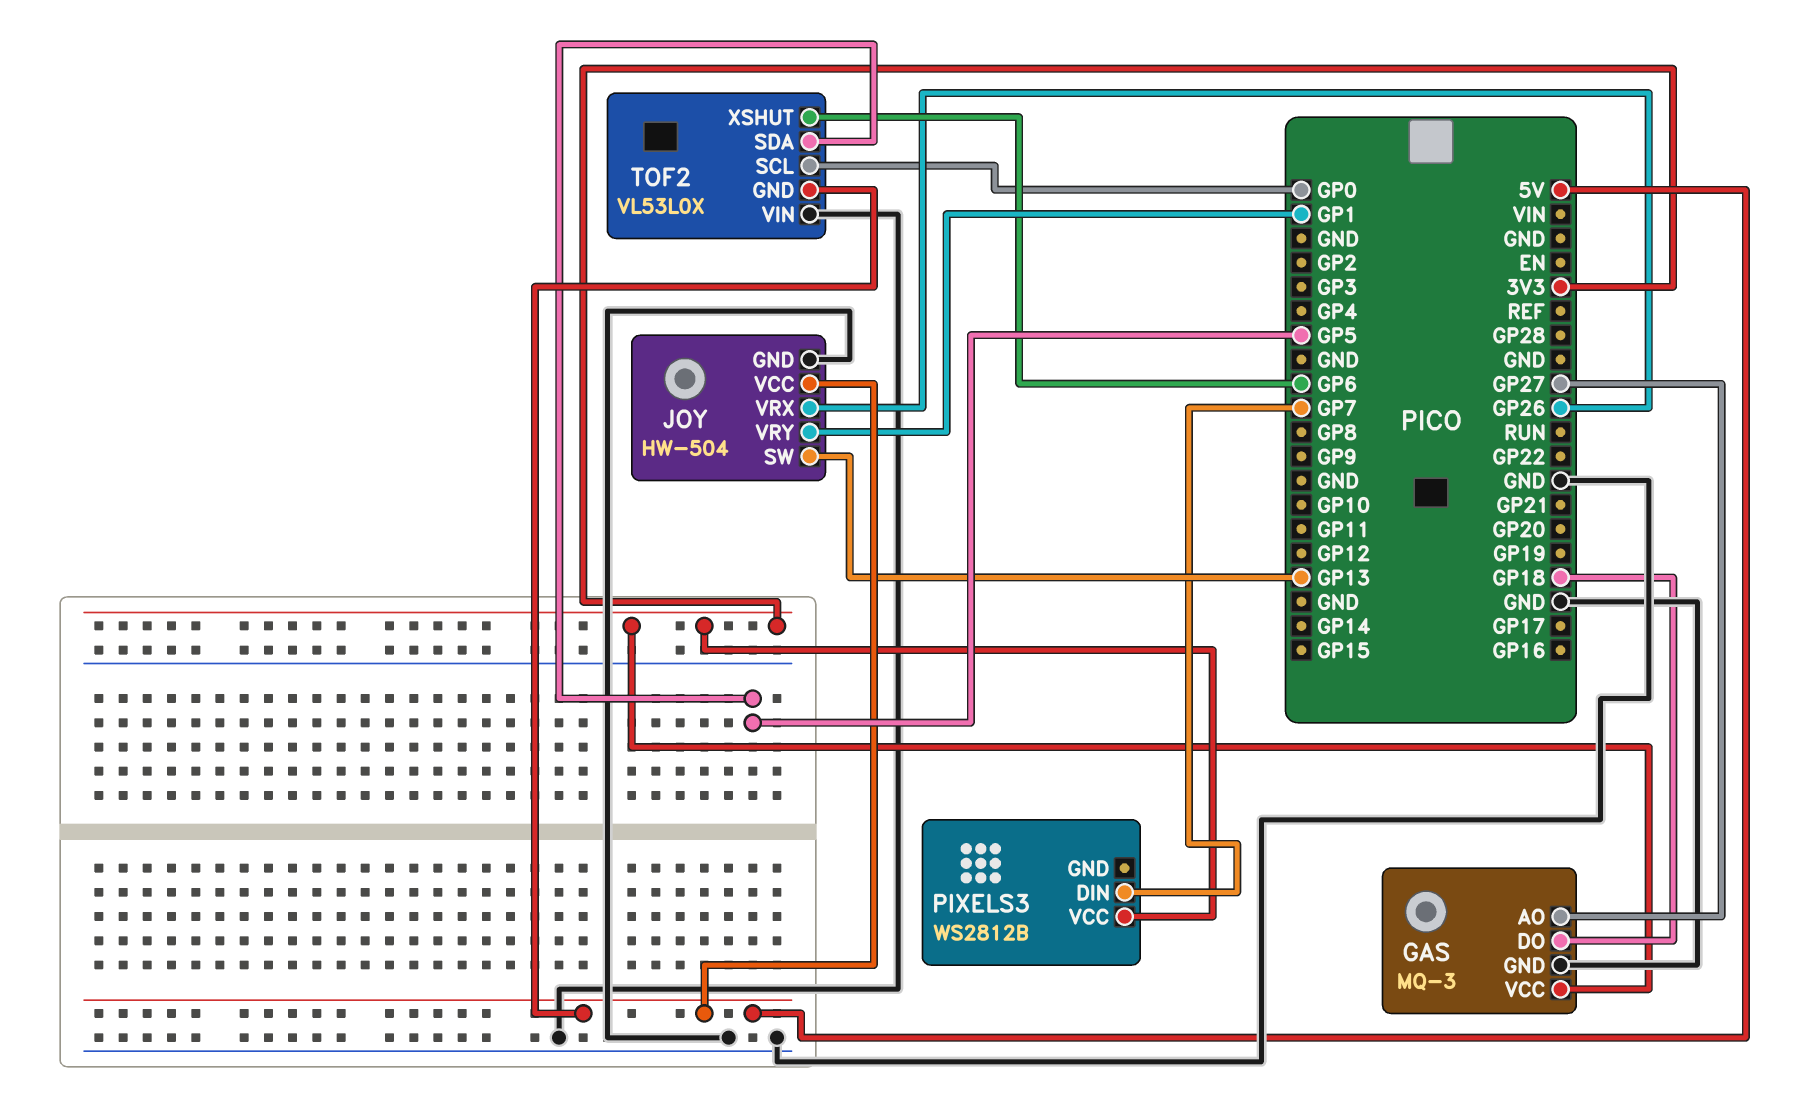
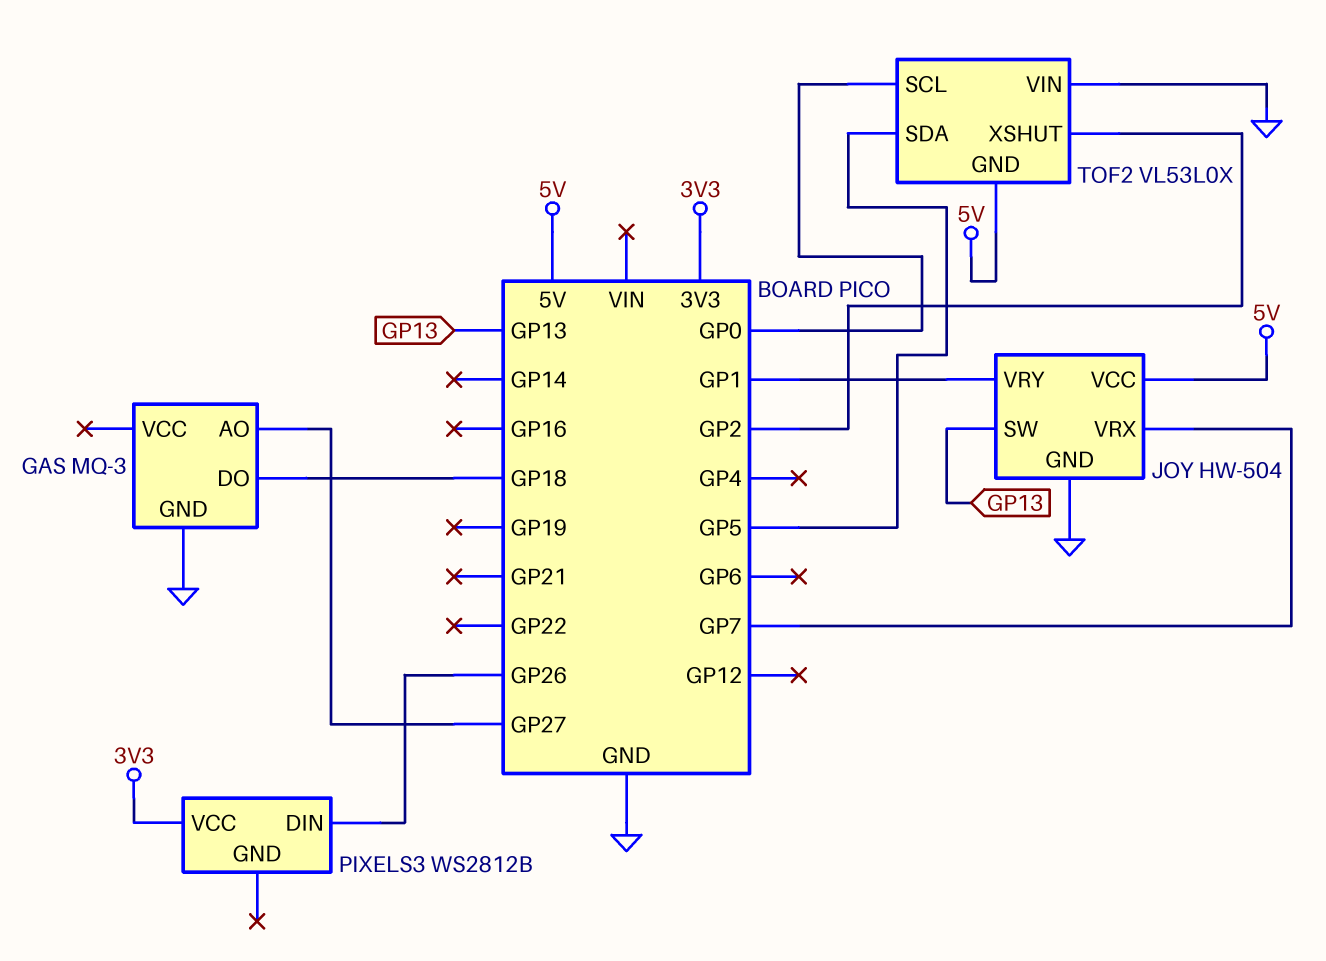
GAS pin VCC: 3V3 -> none
JOY pin VRX: GP26 -> GP7
PIXELS3 pin DIN: GP7 -> GP26
TOF2 pin XSHUT: GP6 -> GP2

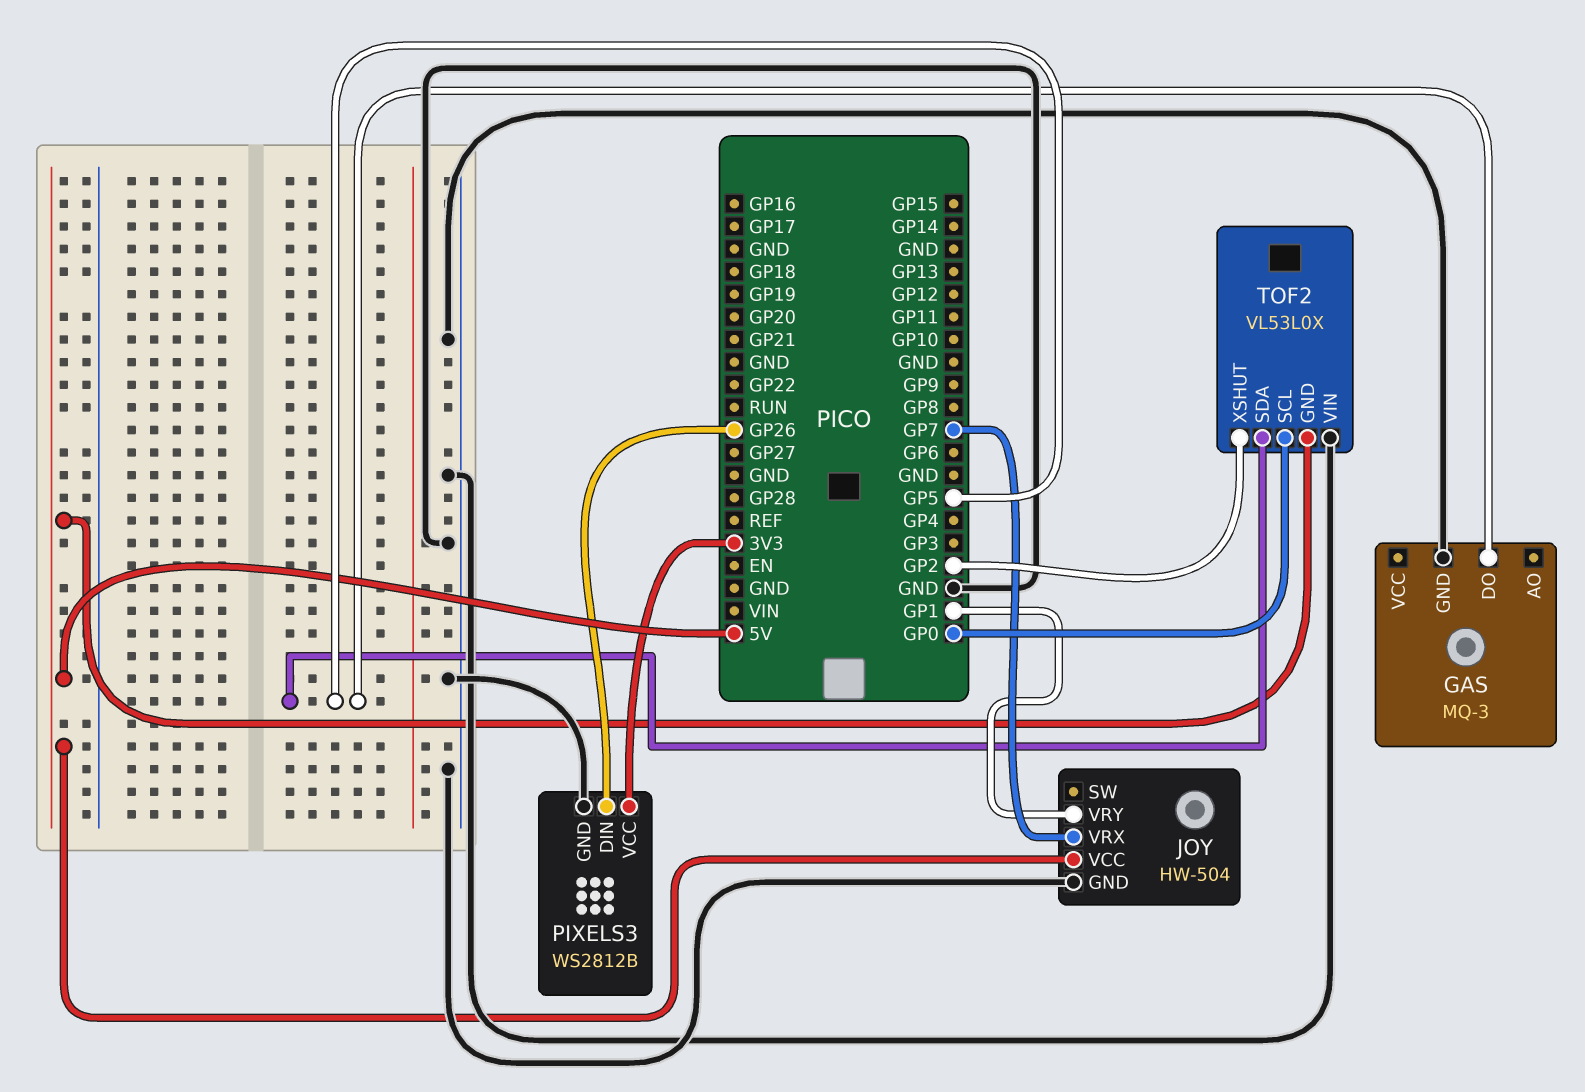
GAS pin AO: GP27 -> none
GAS pin DO: GP18 -> GP5
JOY pin SW: GP13 -> none
PIXELS3 pin GND: none -> GND

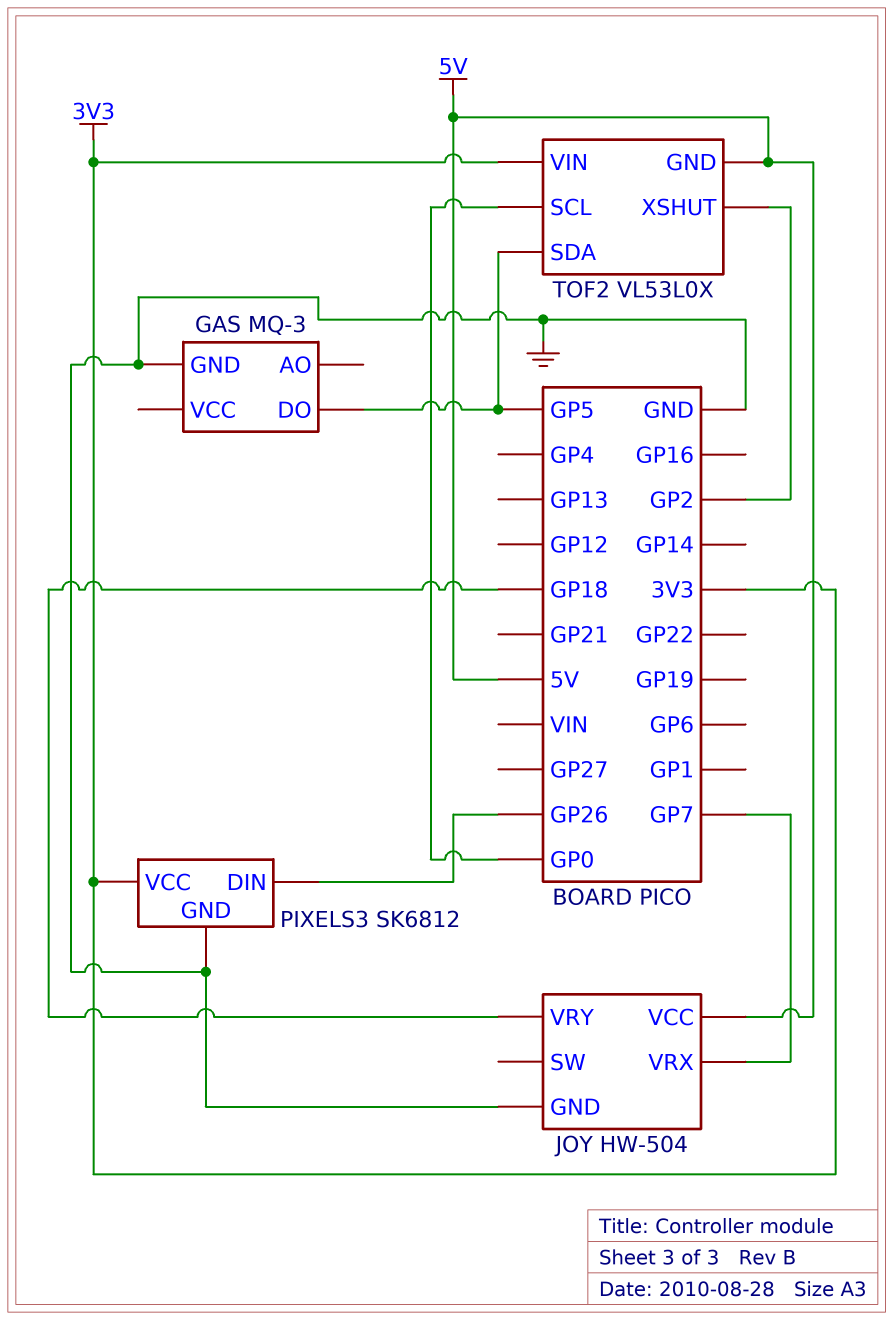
JOY pin VRY: GP1 -> GP18
PIXELS3: WS2812B -> SK6812
TOF2 pin VIN: GND -> 3V3

